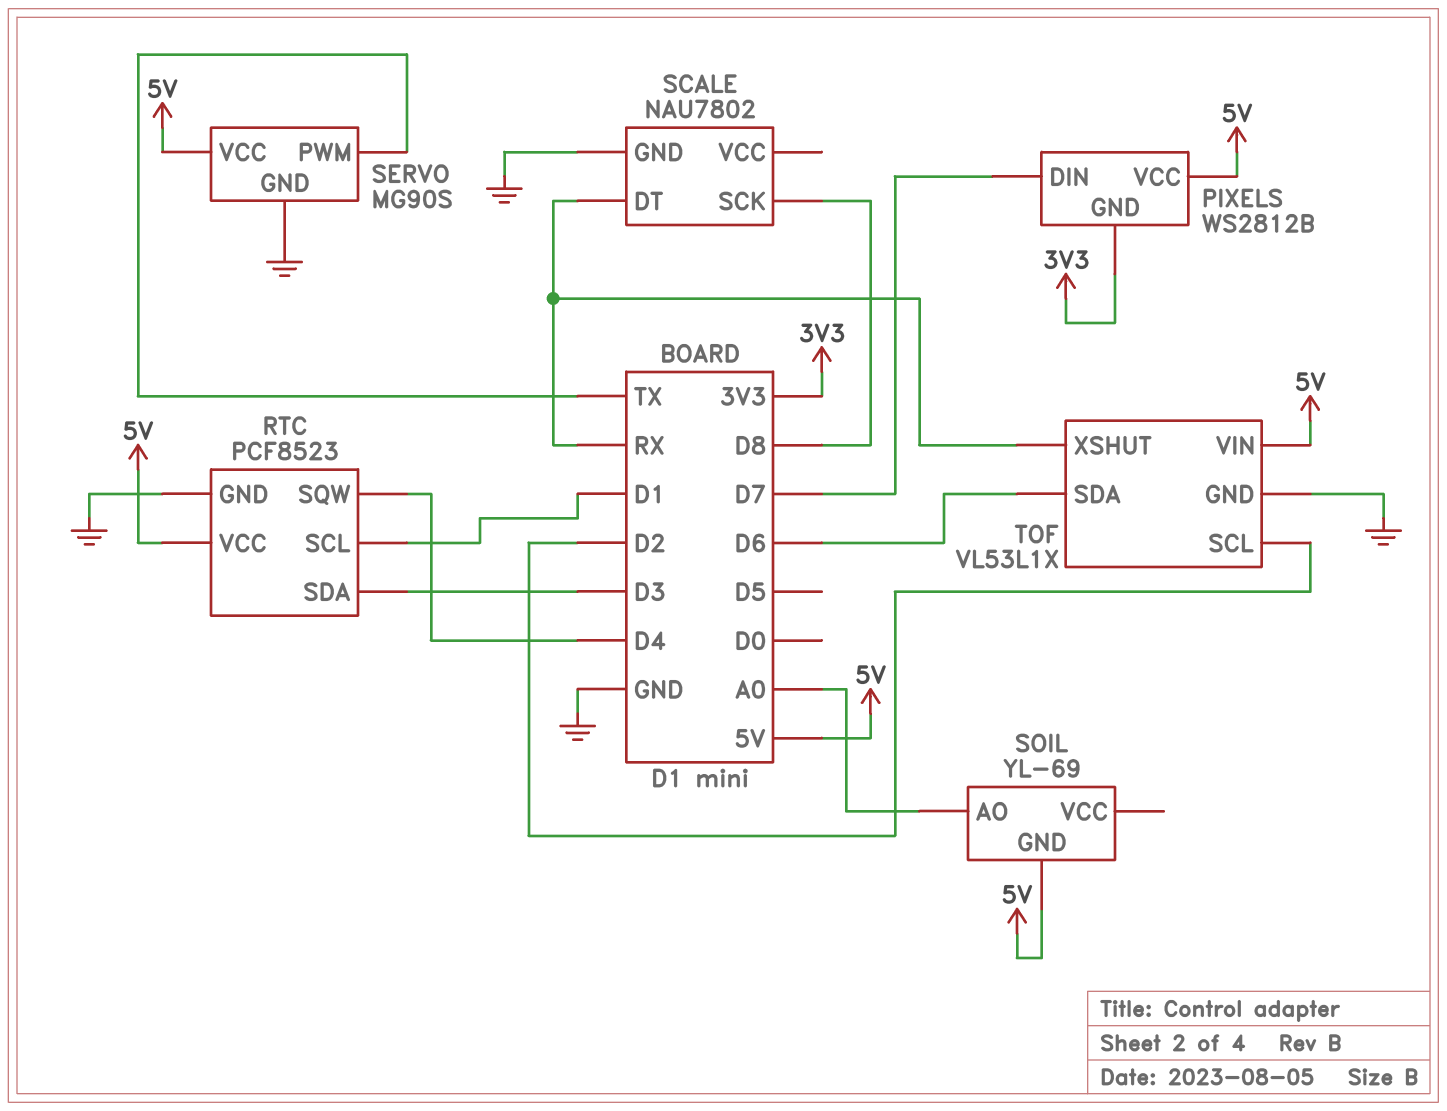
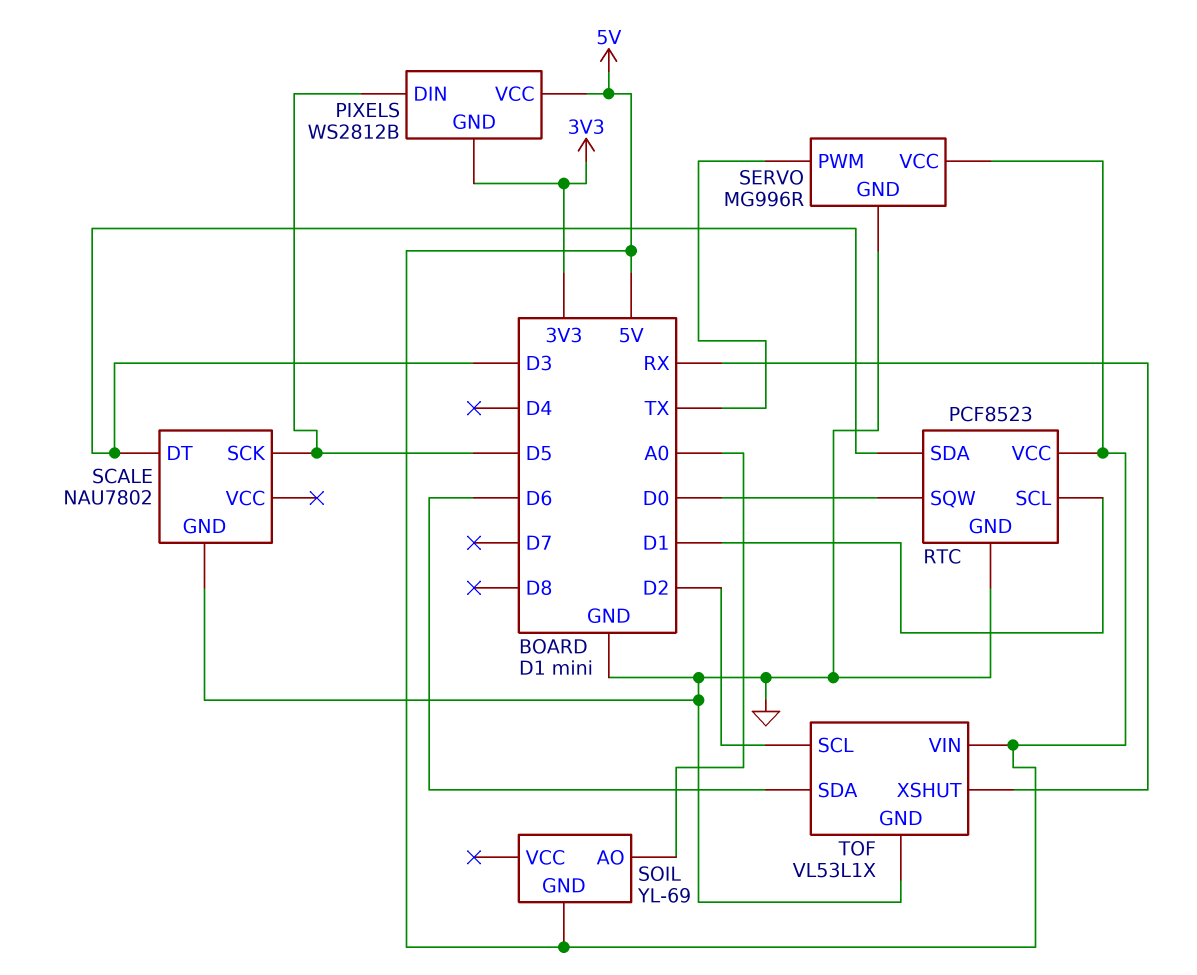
PIXELS pin DIN: D7 -> D5
RTC pin SQW: D4 -> D0
SCALE pin DT: RX -> D3
SCALE pin SCK: D8 -> D5
SERVO: MG90S -> MG996R

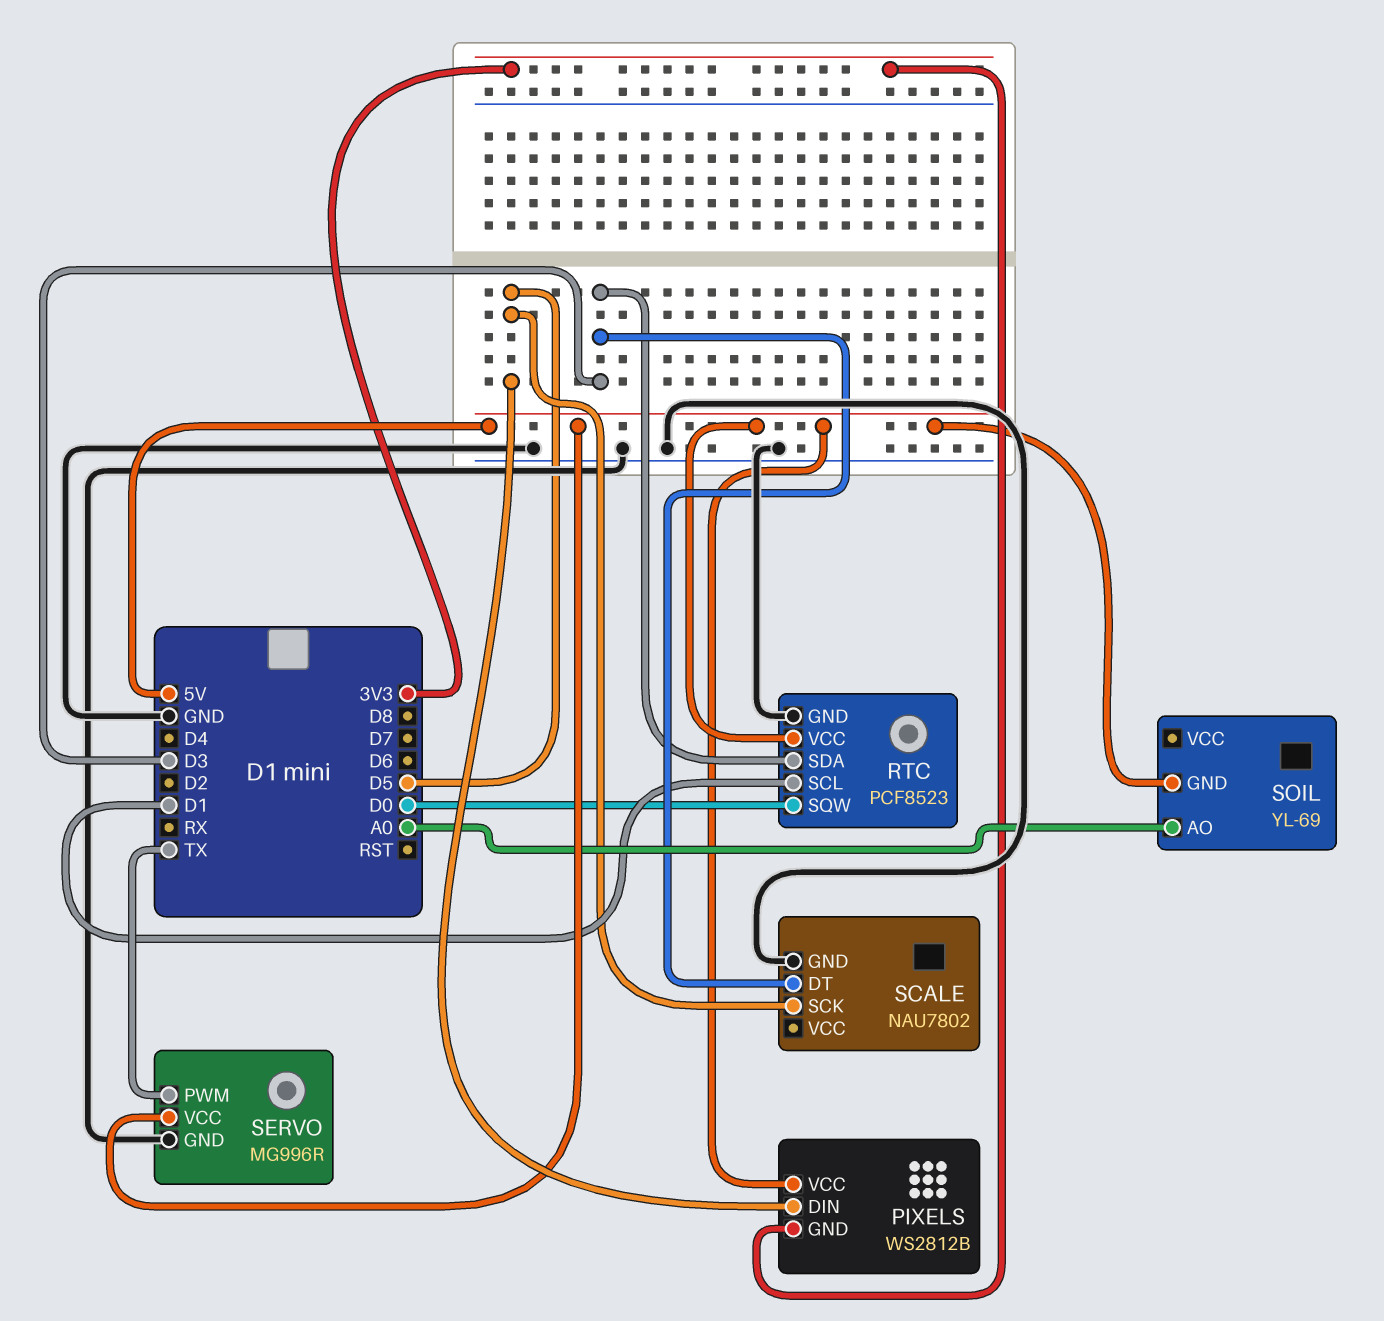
TOF: VL53L1X -> none
TOF pin GND: GND -> none
TOF pin SCL: D2 -> none
TOF pin SDA: D6 -> none
TOF pin VIN: 5V -> none
TOF pin XSHUT: RX -> none

